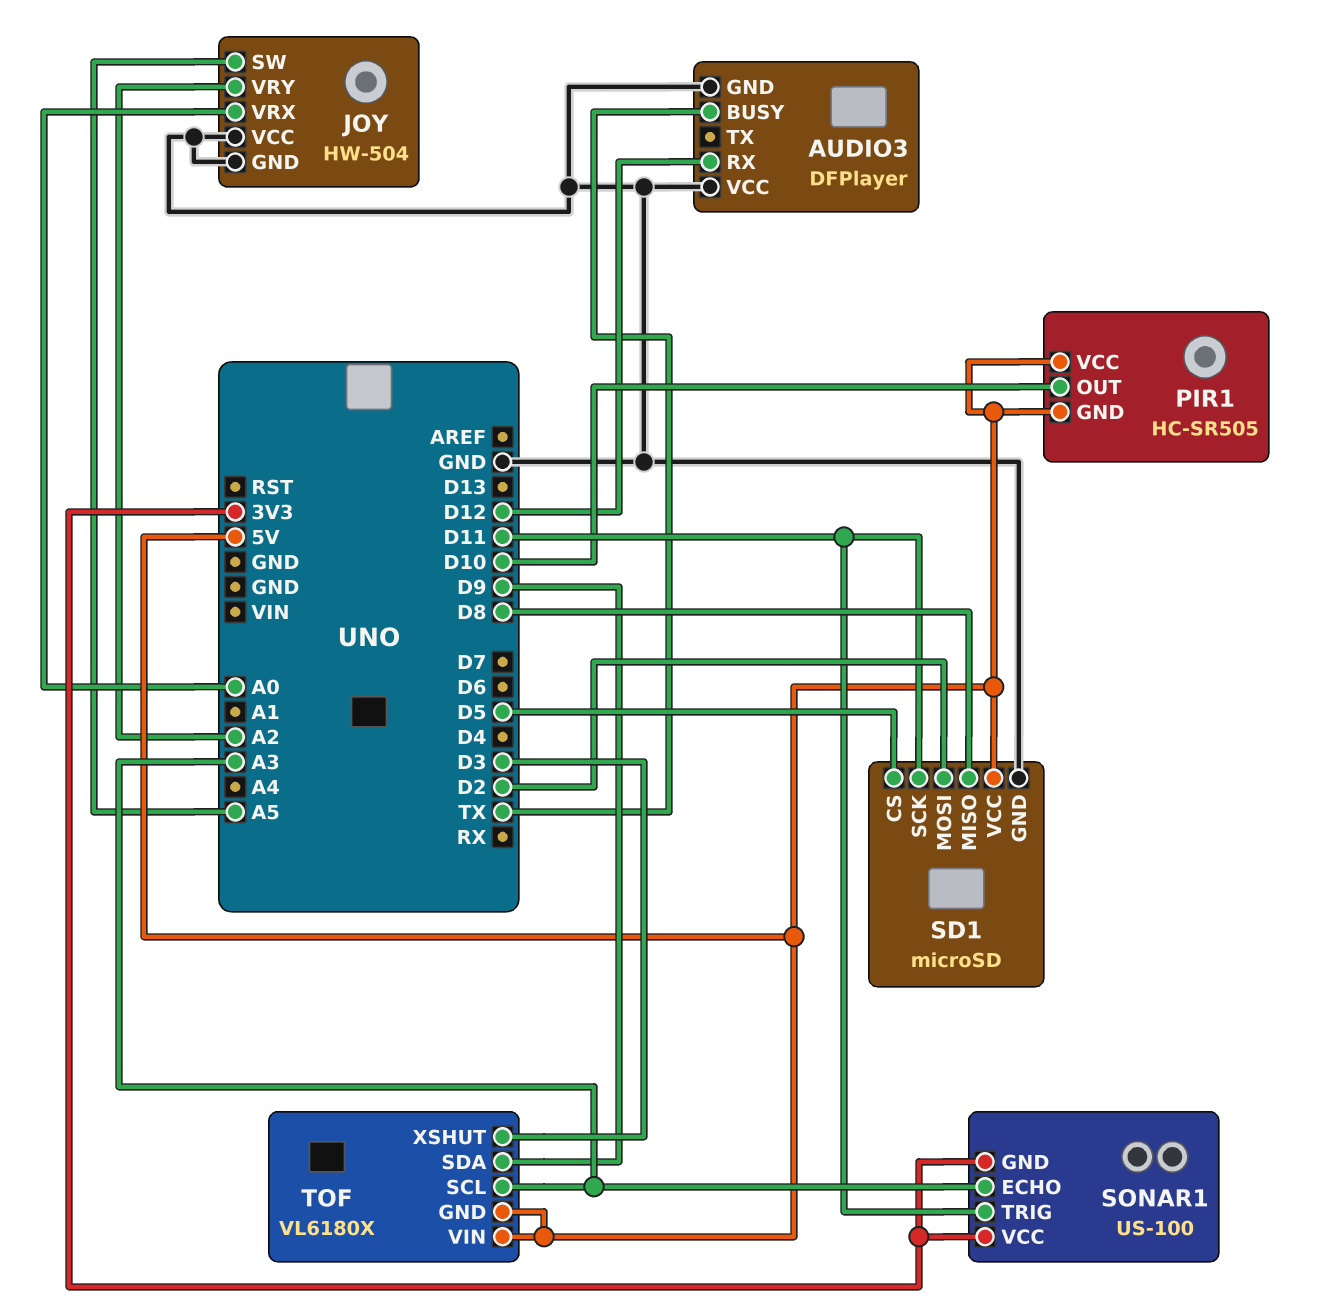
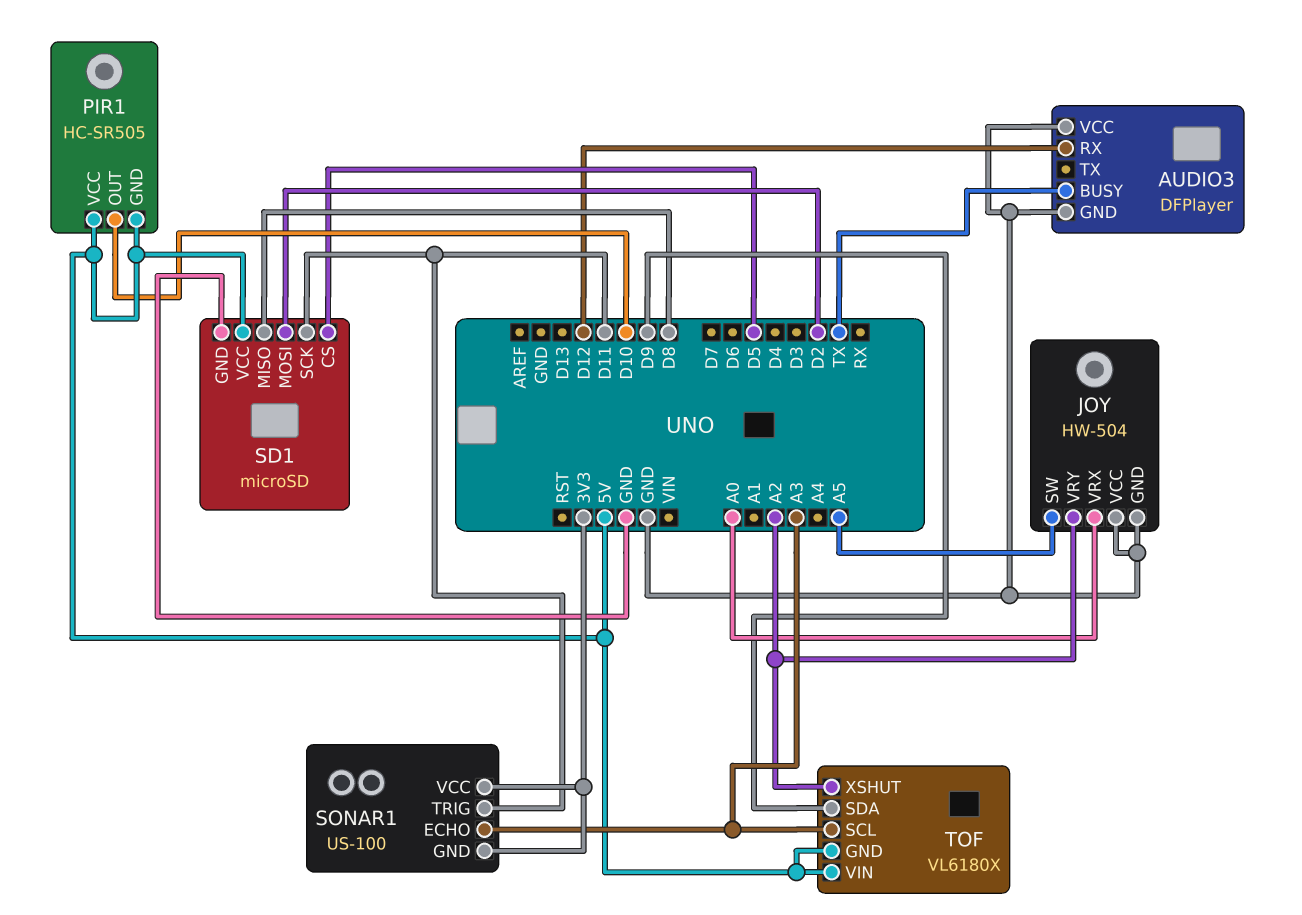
TOF pin XSHUT: D3 -> A2

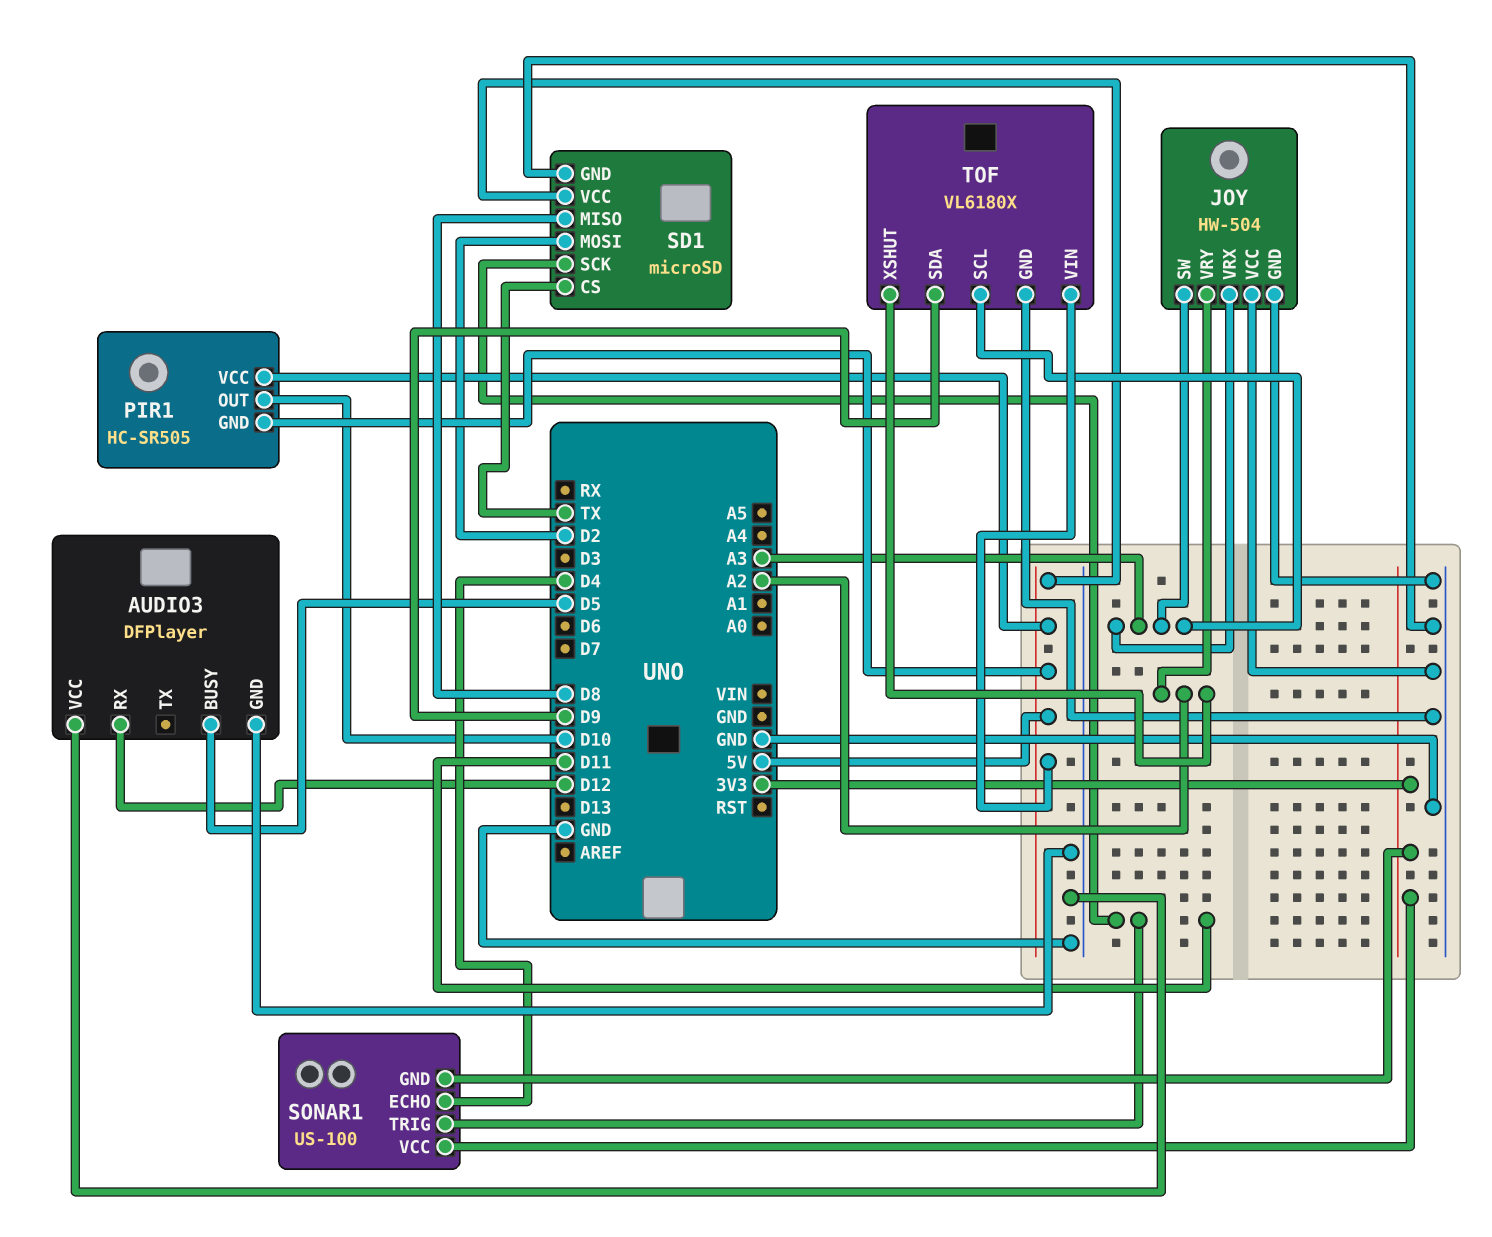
AUDIO3 pin BUSY: TX -> D5
JOY pin SW: A5 -> A3
JOY pin VRX: A0 -> A3
SD1 pin CS: D5 -> TX
SONAR1 pin ECHO: A3 -> D4
TOF pin GND: 5V -> GND

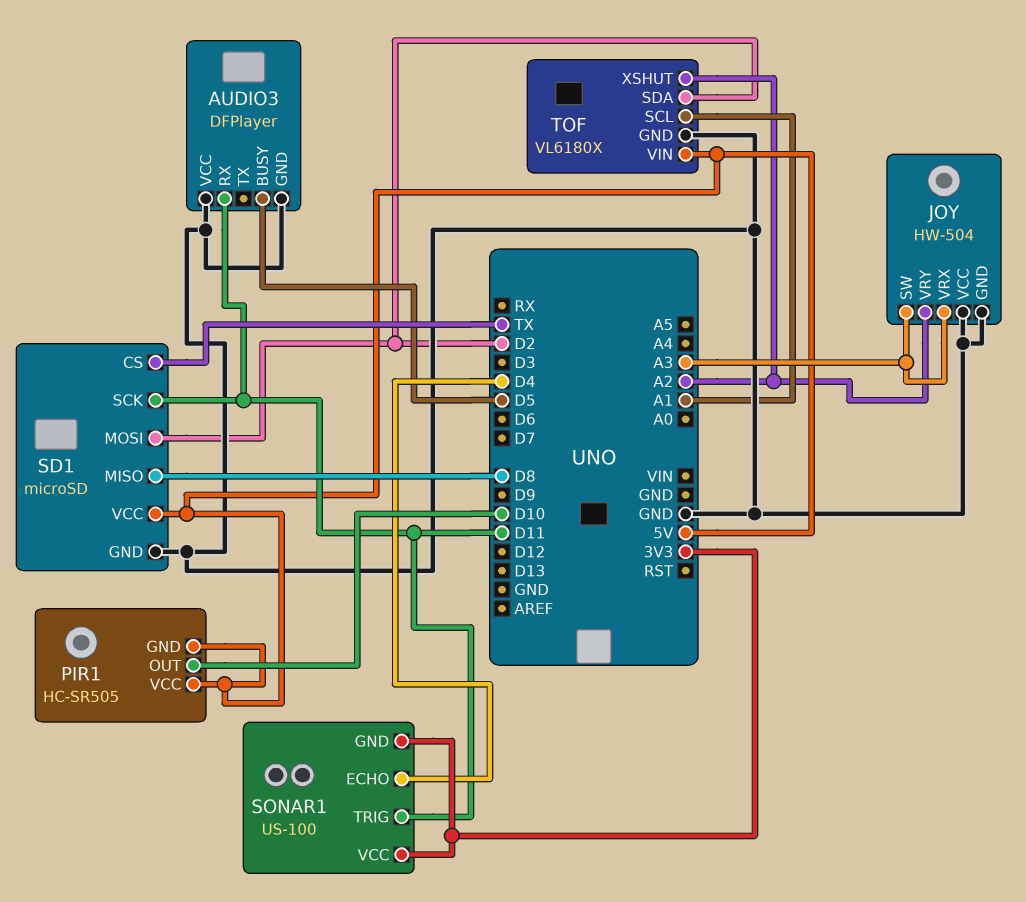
AUDIO3 pin RX: D12 -> D11
TOF pin SCL: A3 -> A1
TOF pin SDA: D9 -> D2

